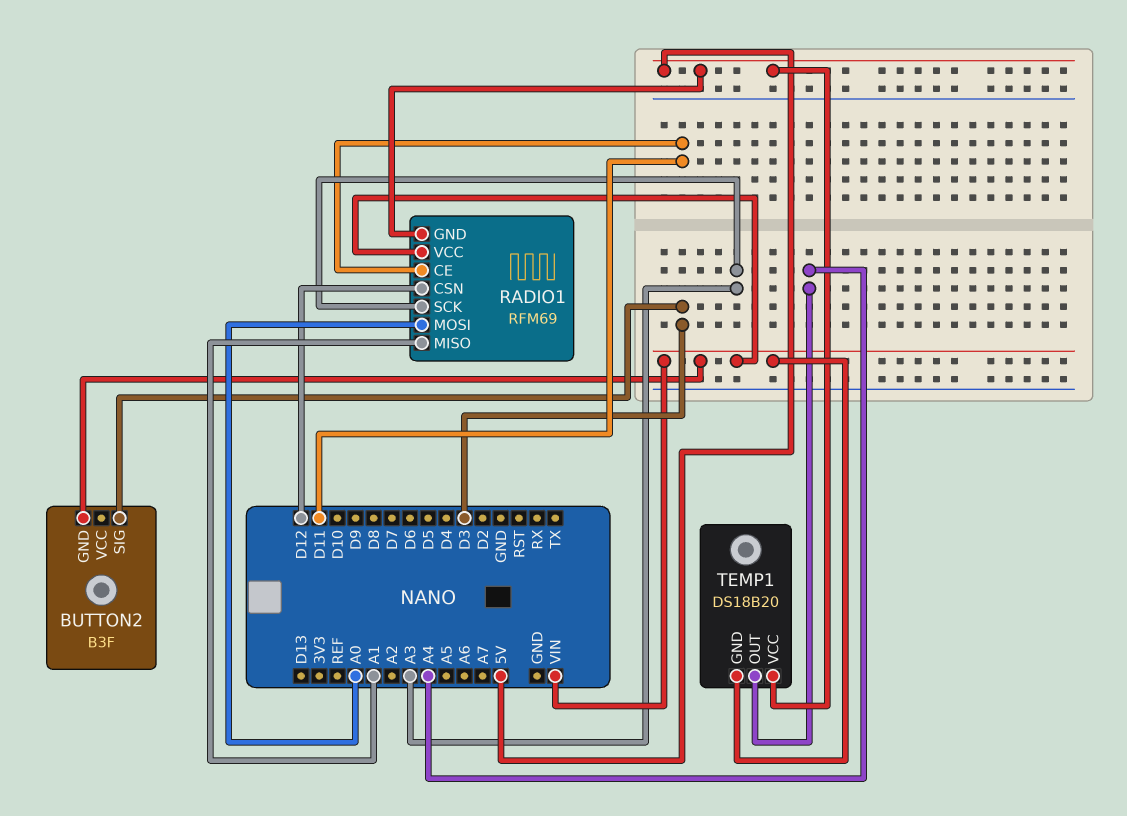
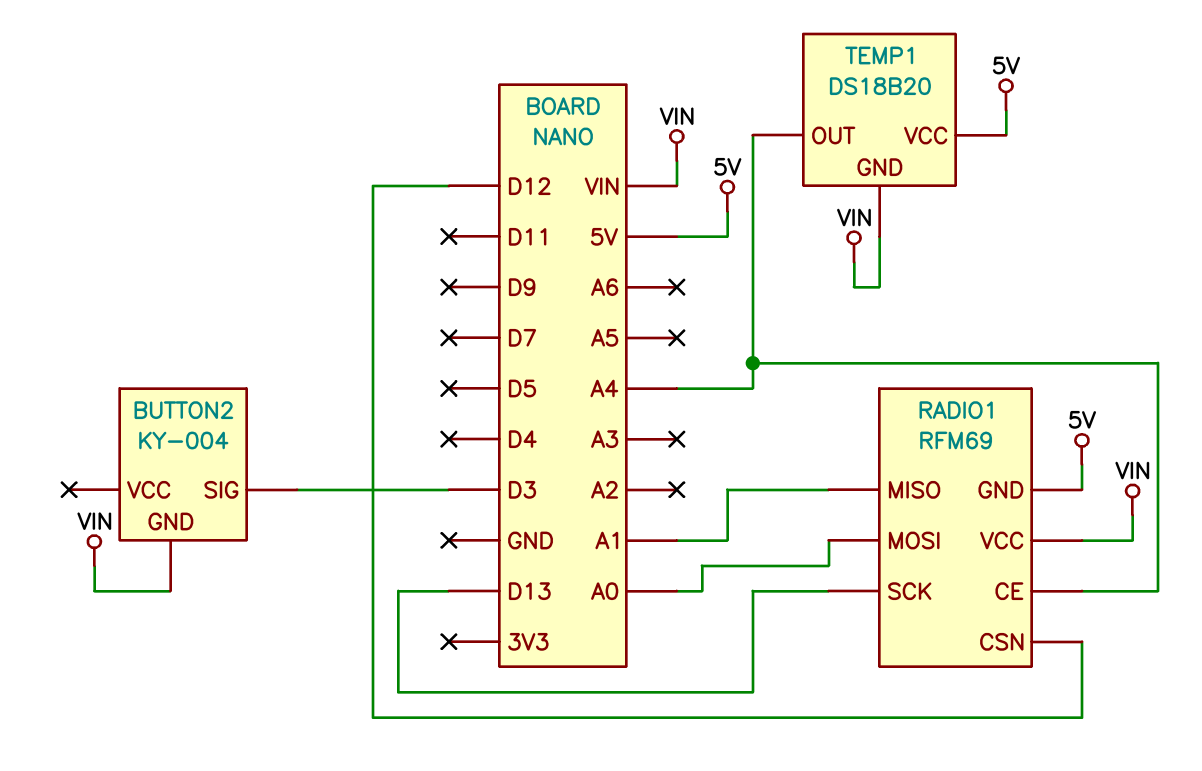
BUTTON2: B3F -> KY-004
RADIO1 pin CE: D11 -> A4
RADIO1 pin SCK: A3 -> D13

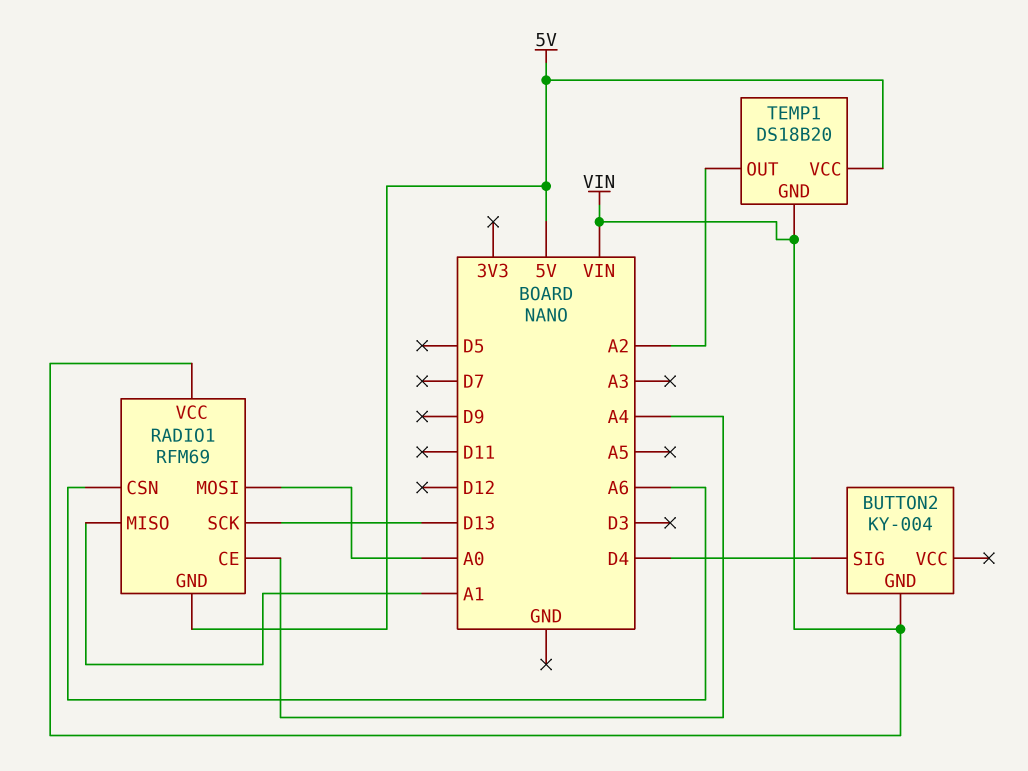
BUTTON2 pin SIG: D3 -> D4
RADIO1 pin CSN: D12 -> A6
TEMP1 pin OUT: A4 -> A2

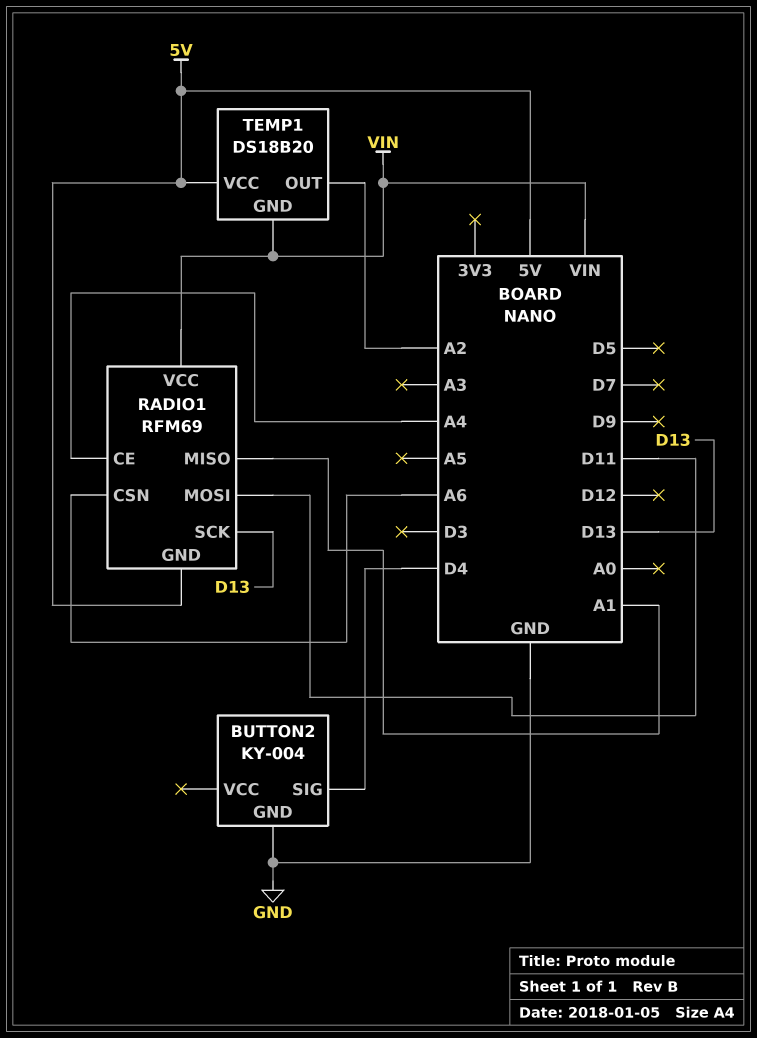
BUTTON2 pin GND: VIN -> GND
RADIO1 pin MOSI: A0 -> D11

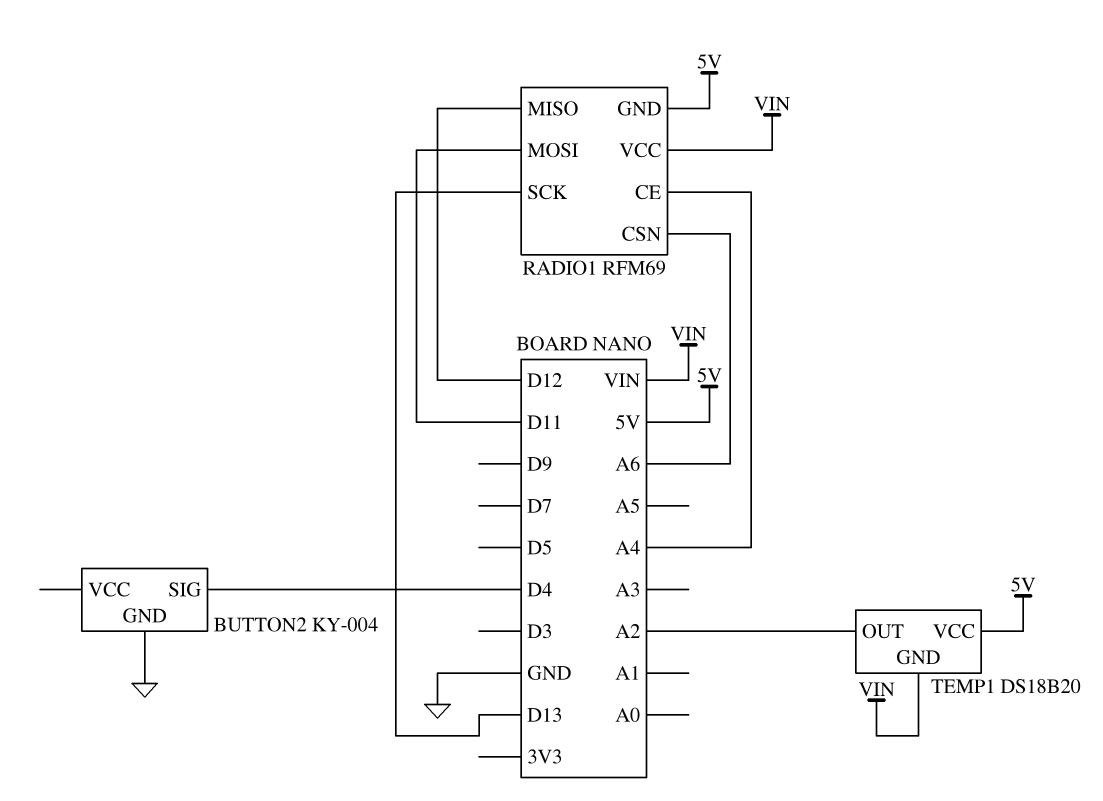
RADIO1 pin MISO: A1 -> D12

